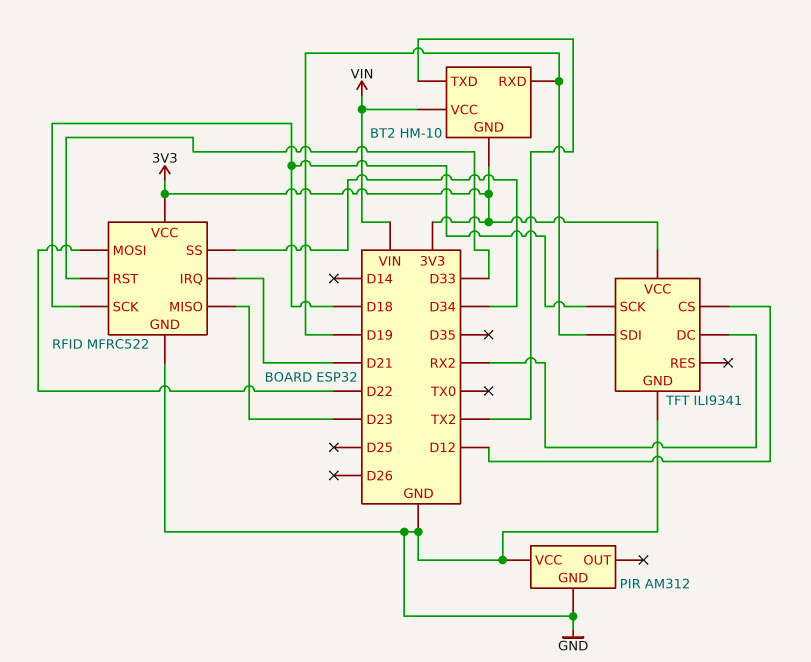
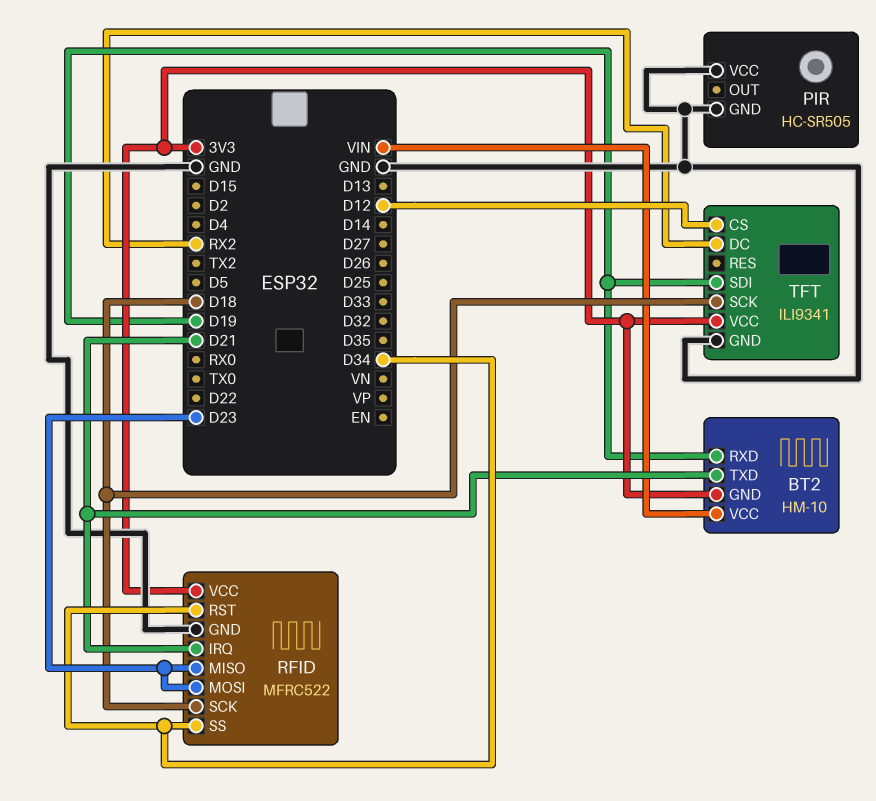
BT2 pin TXD: TX2 -> D21
PIR: AM312 -> HC-SR505
RFID pin MOSI: D22 -> D23
RFID pin RST: D33 -> D34

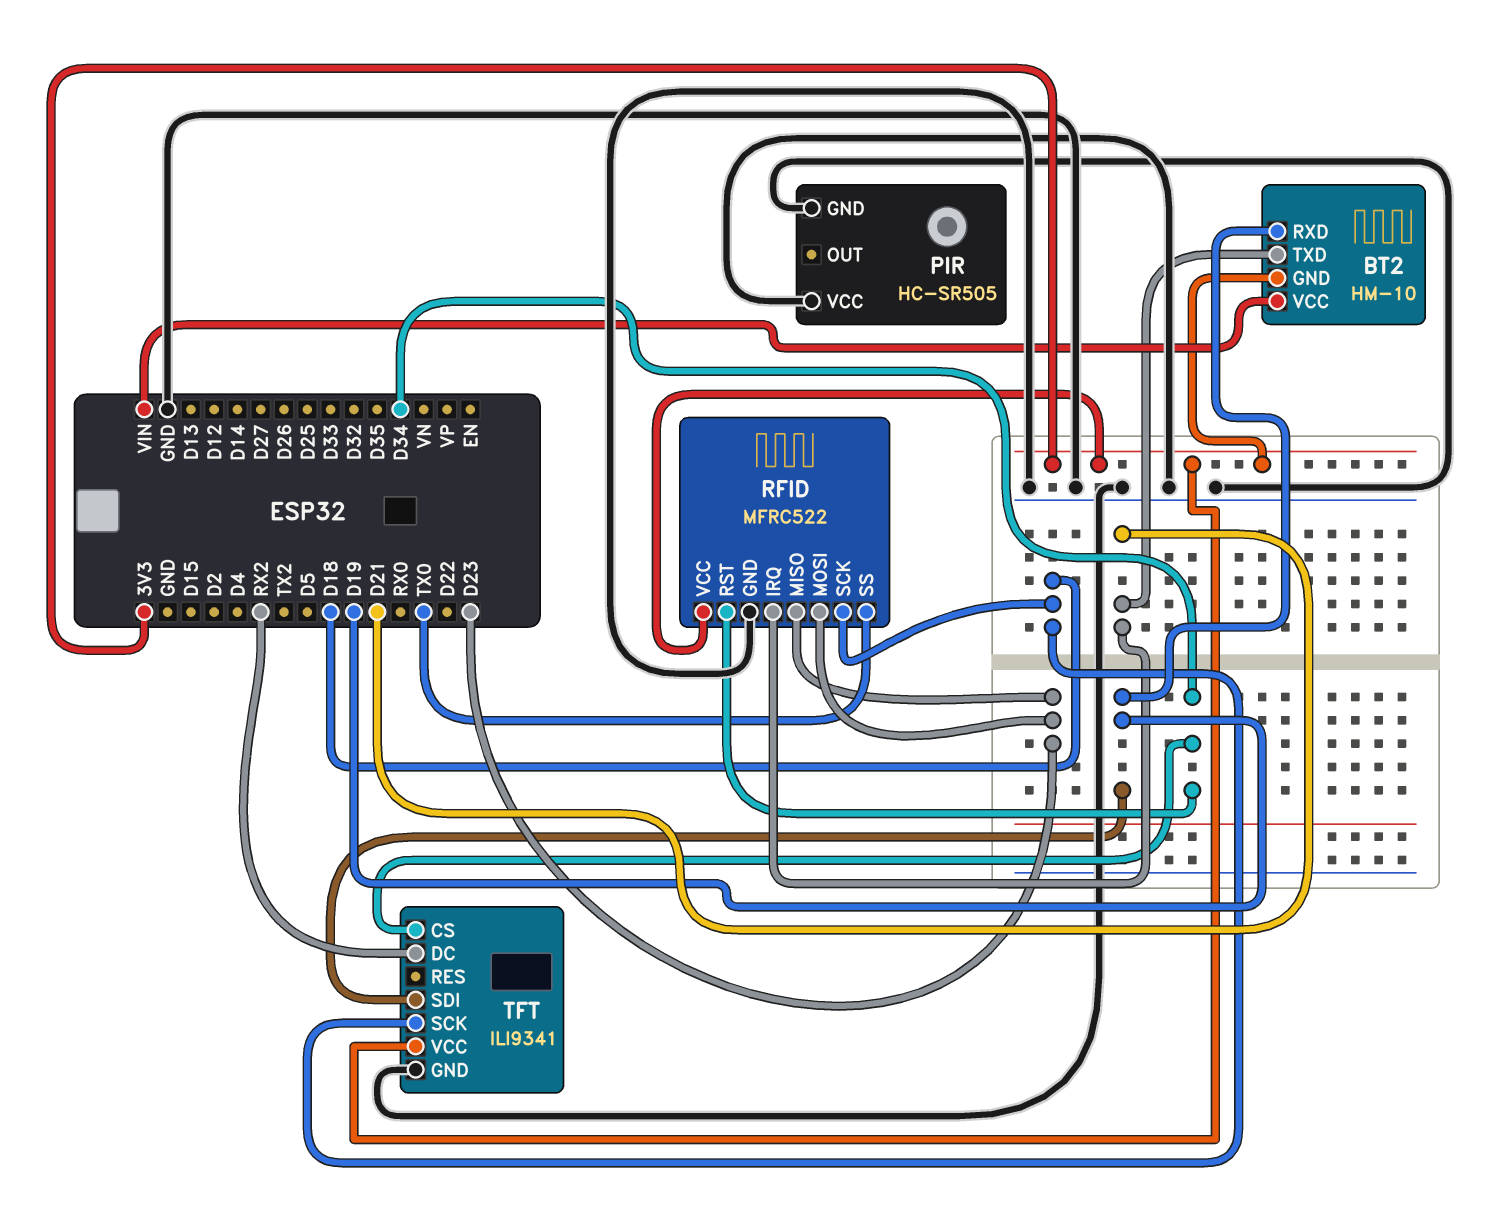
RFID pin SS: D34 -> TX0
TFT pin CS: D12 -> D34

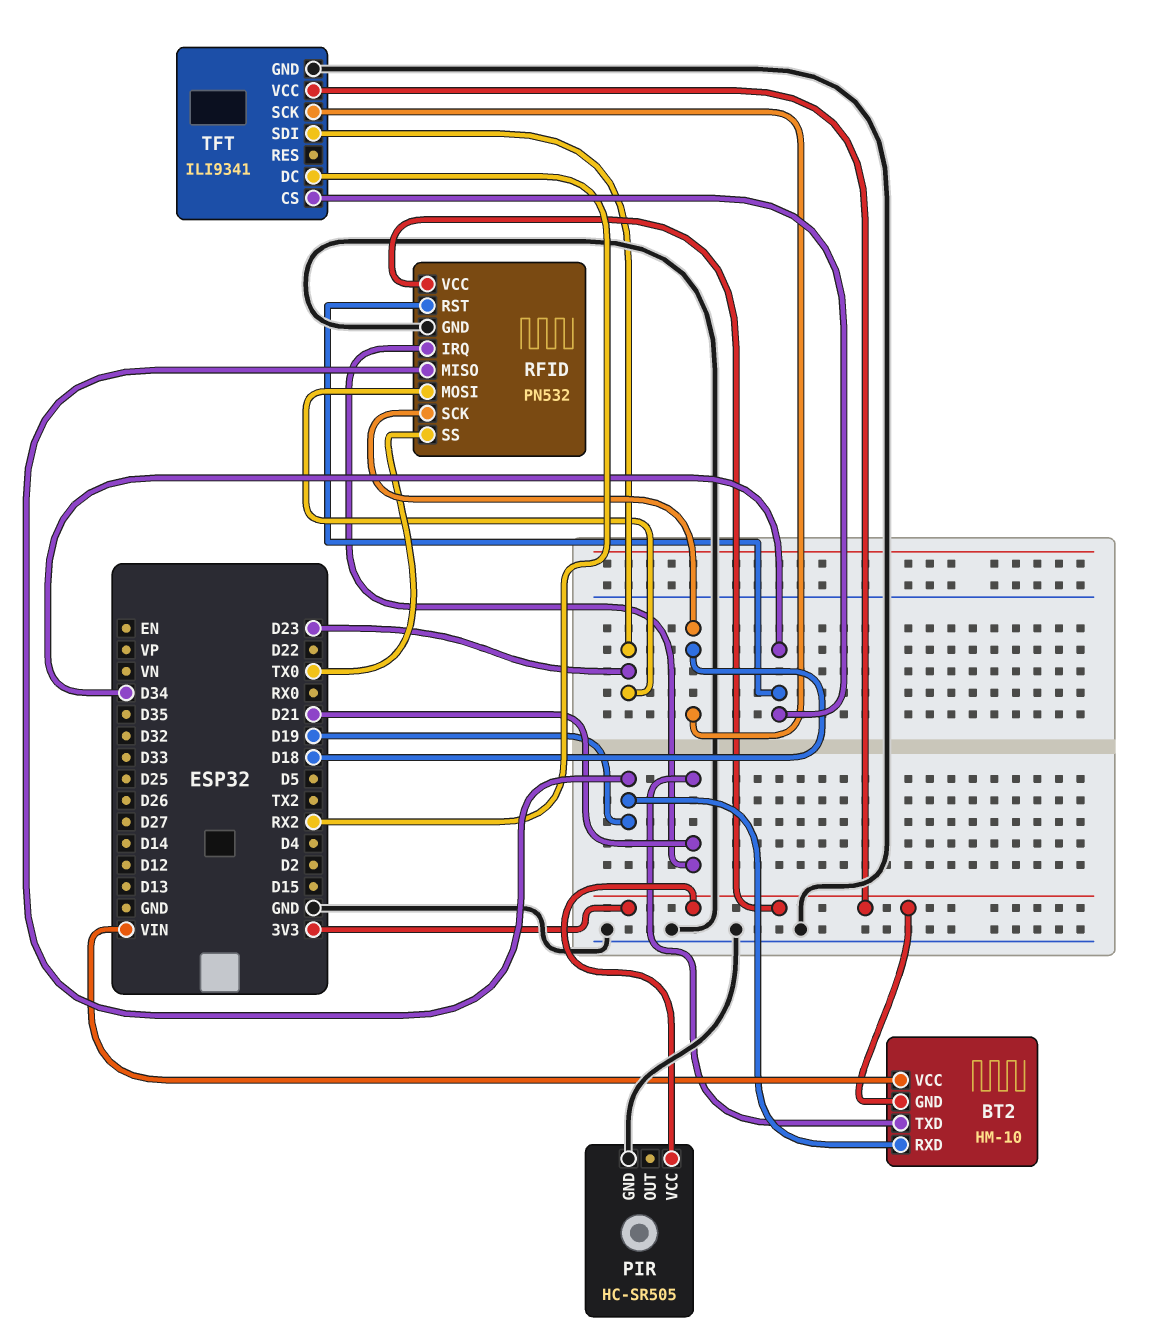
PIR pin VCC: GND -> 3V3
RFID: MFRC522 -> PN532
RFID pin MISO: D23 -> D19
TFT pin SDI: D19 -> D23

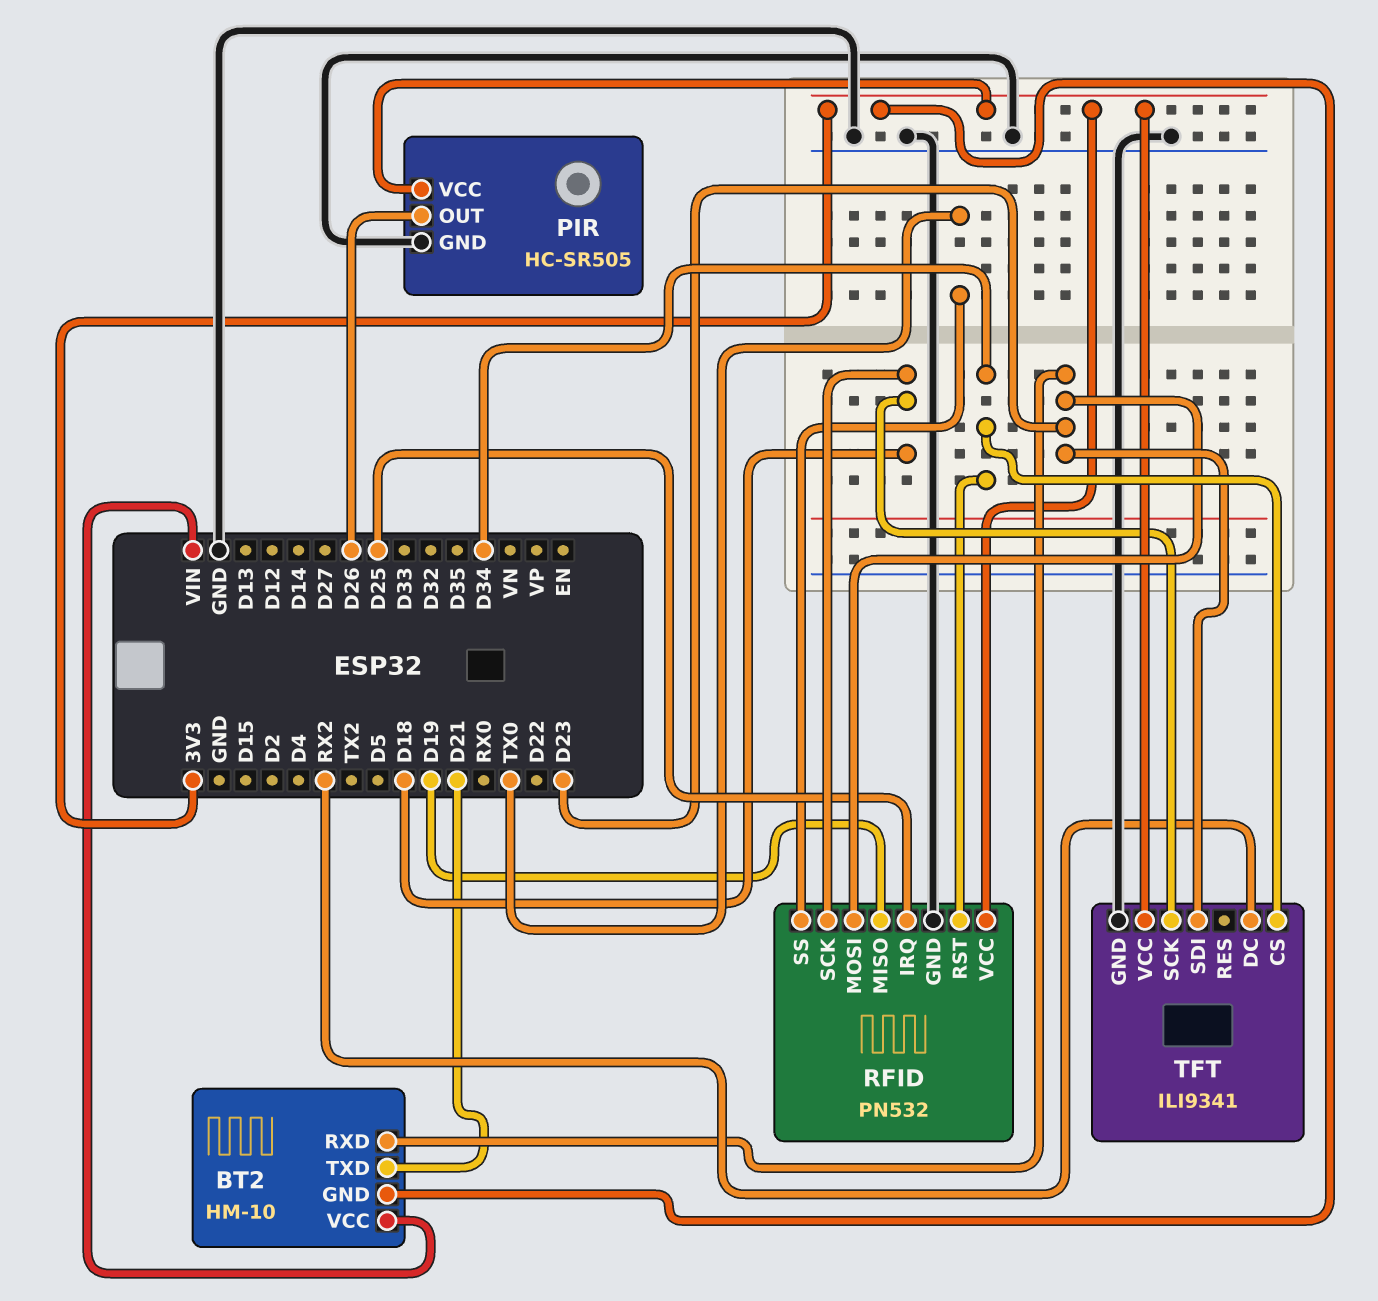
BT2 pin RXD: D19 -> D23
PIR pin OUT: none -> D26
RFID pin IRQ: D21 -> D25

